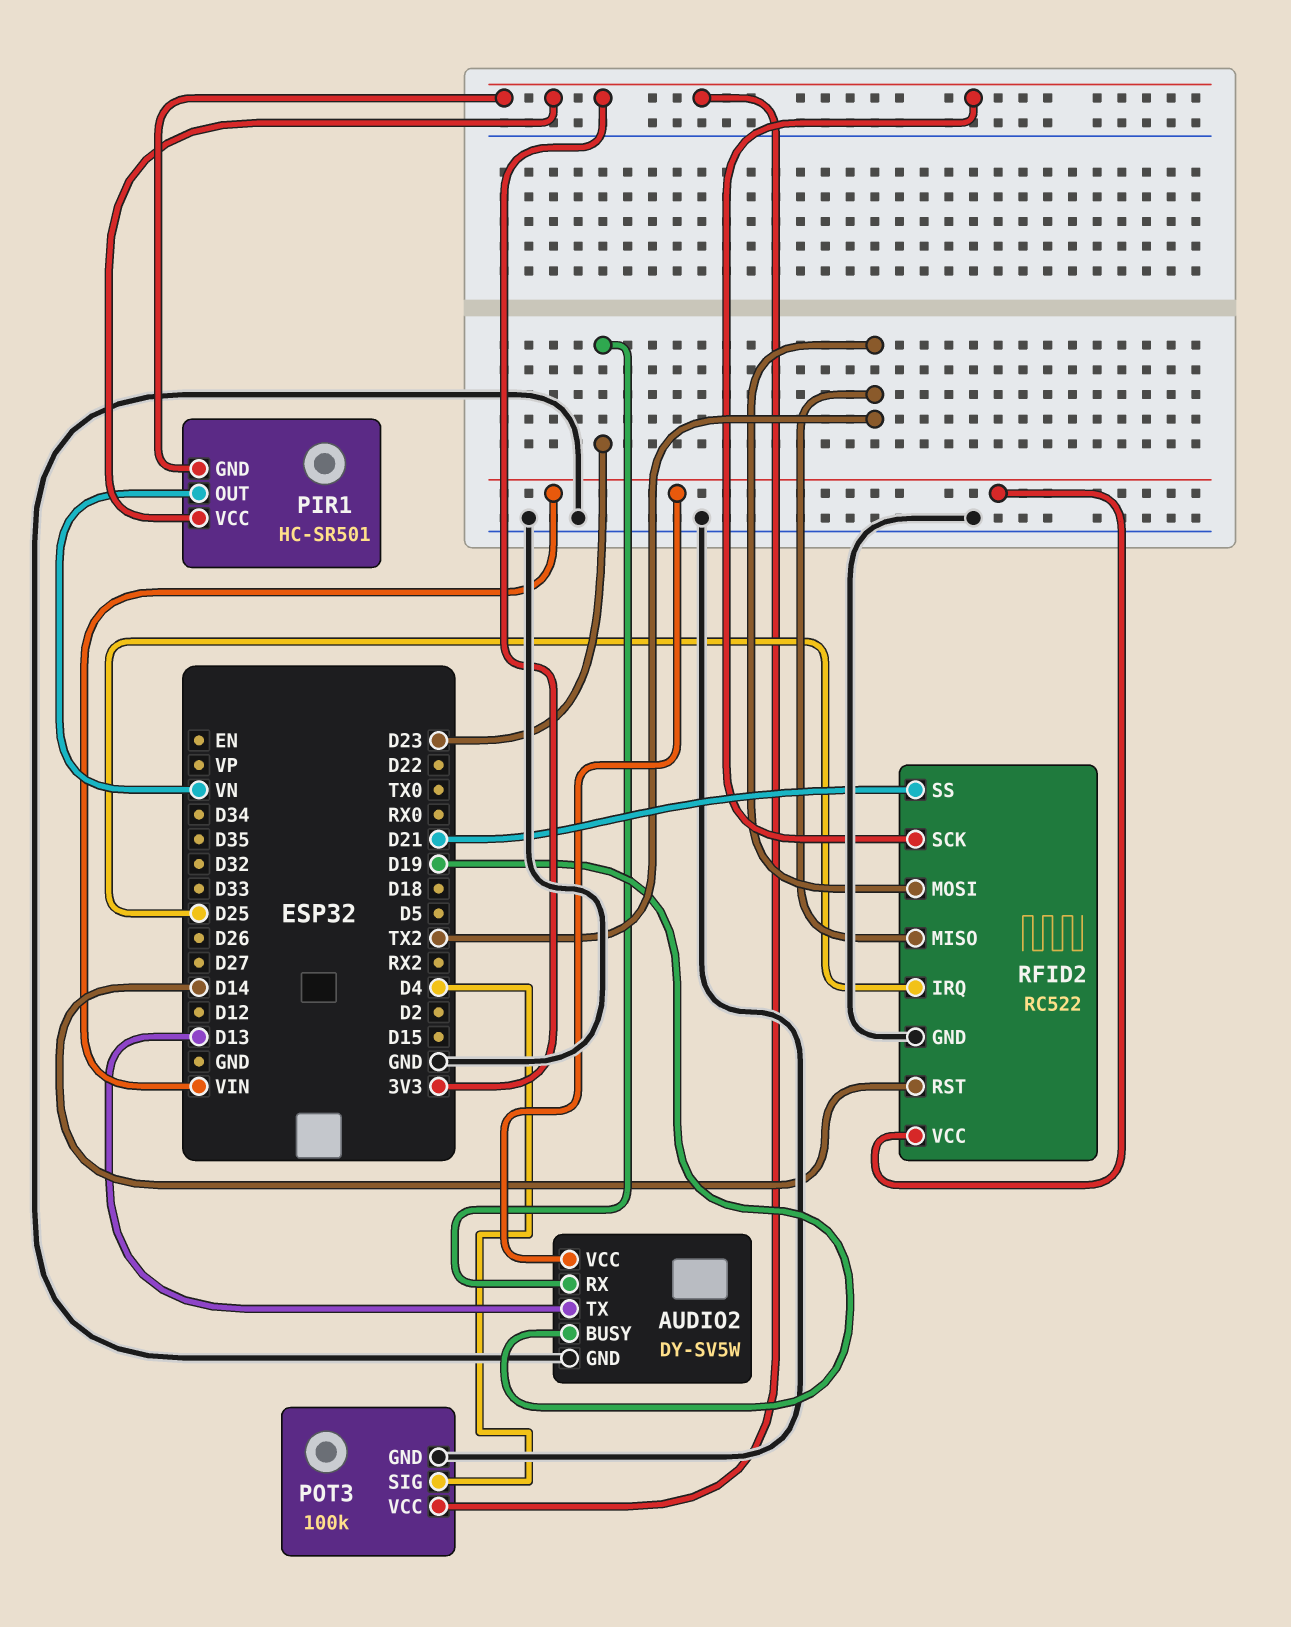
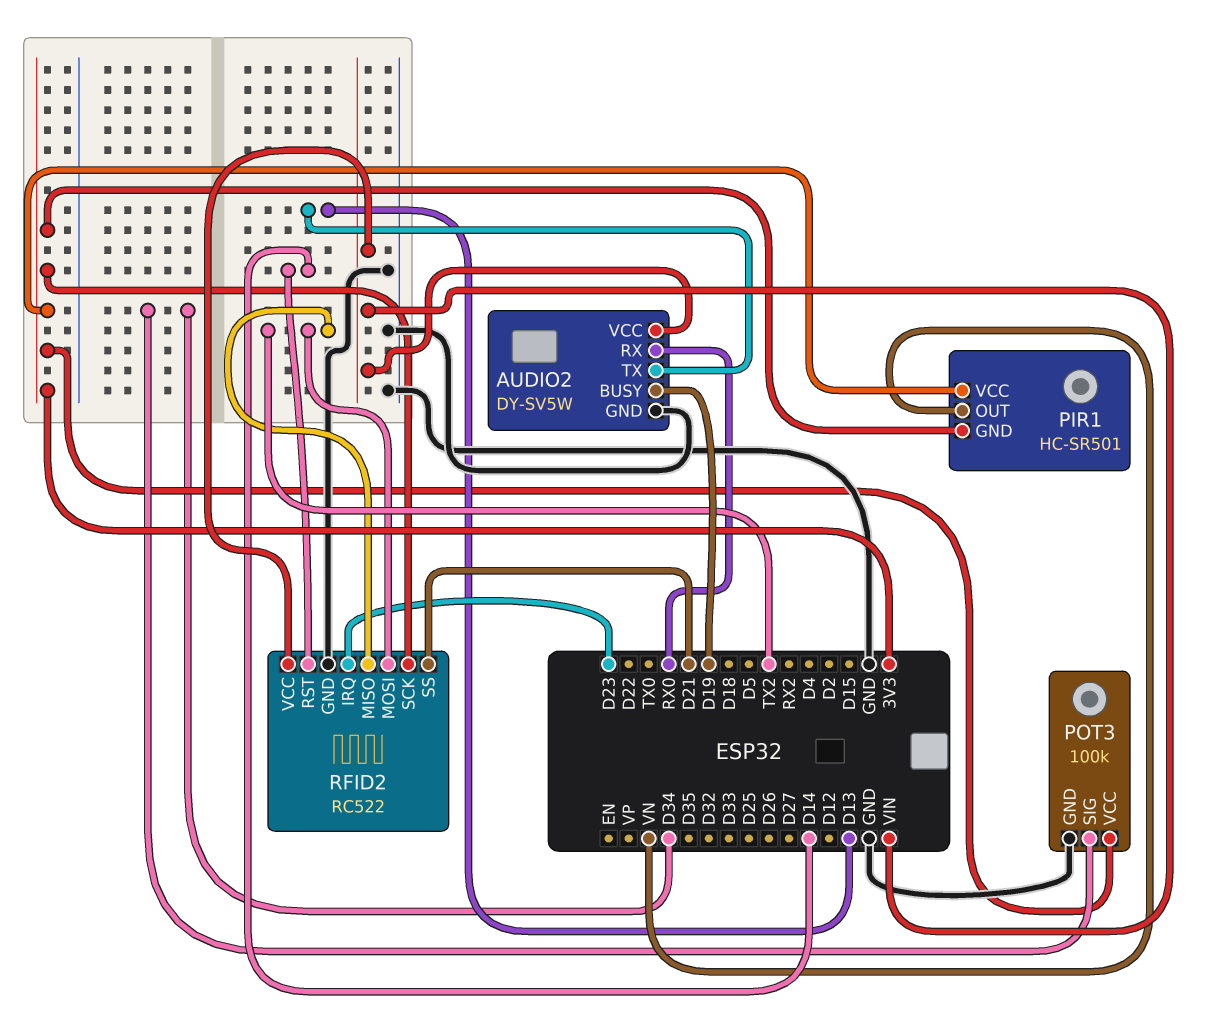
AUDIO2 pin RX: D23 -> RX0
POT3 pin SIG: D4 -> D34
RFID2 pin IRQ: D25 -> D23

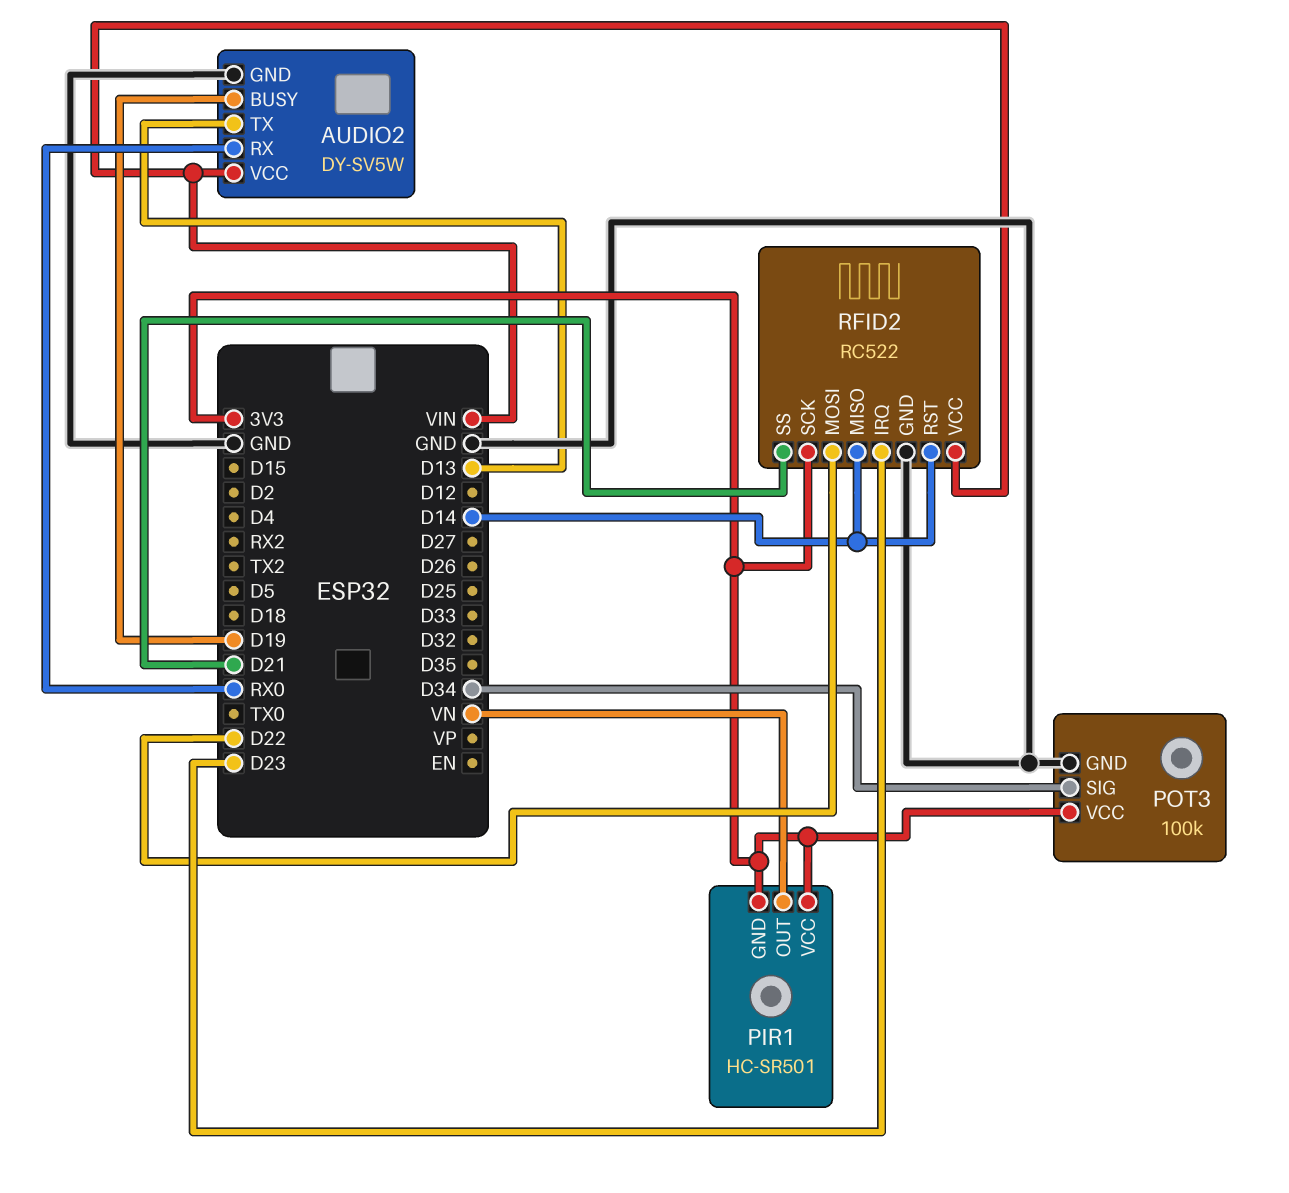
RFID2 pin MISO: TX2 -> D14
RFID2 pin MOSI: TX2 -> D22

